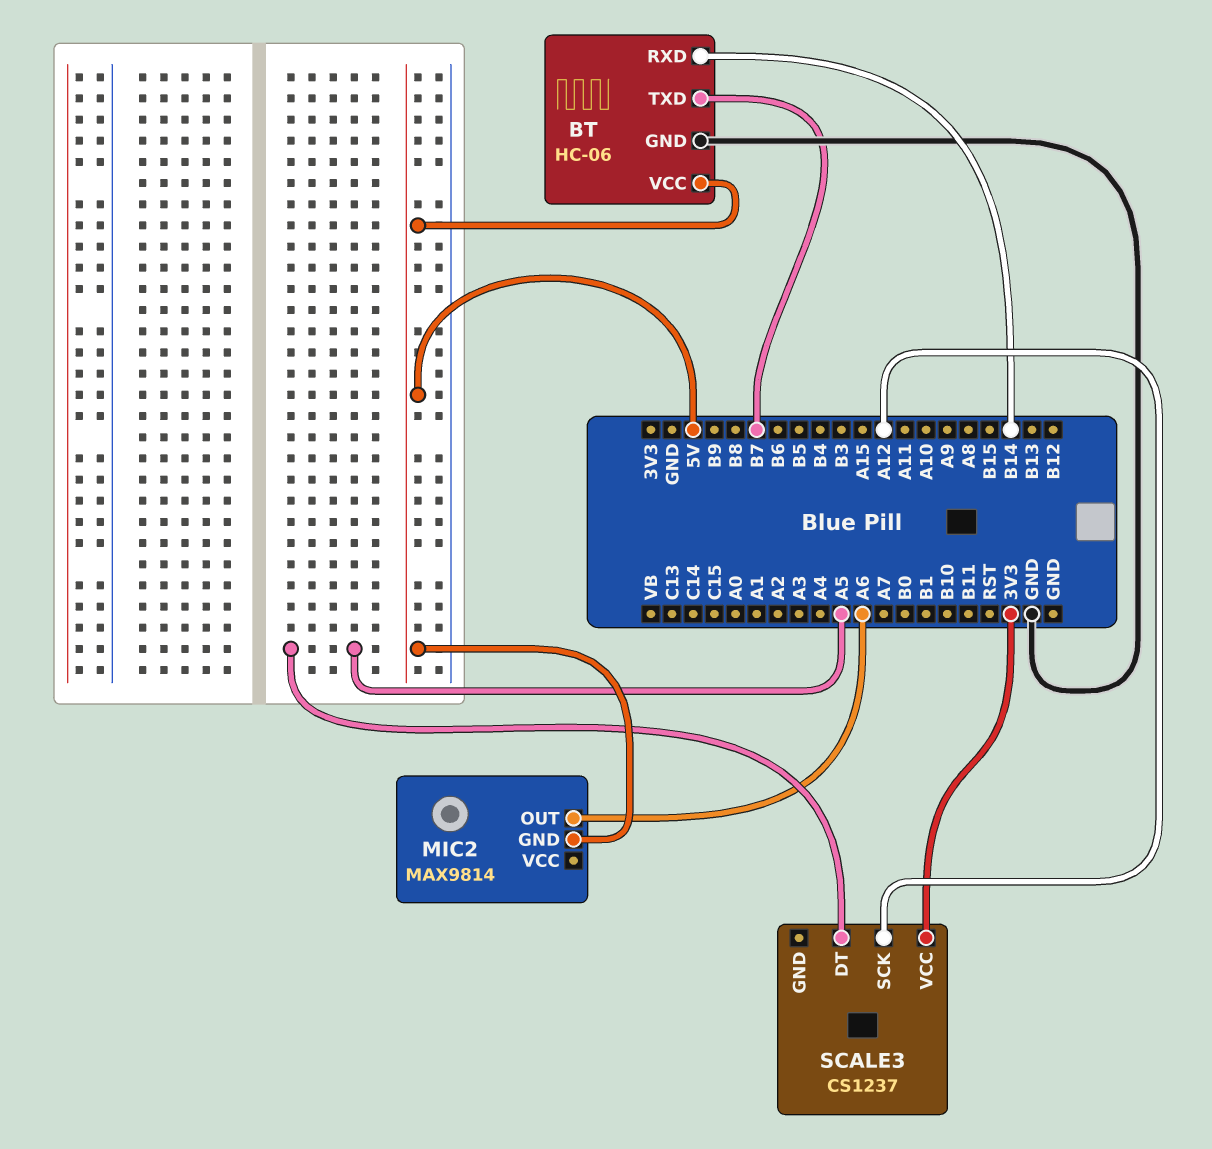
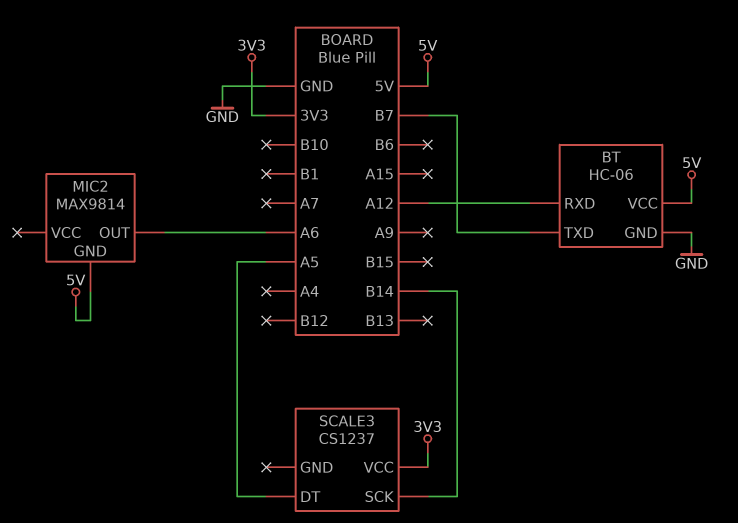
BT pin RXD: B14 -> A12
SCALE3 pin SCK: A12 -> B14

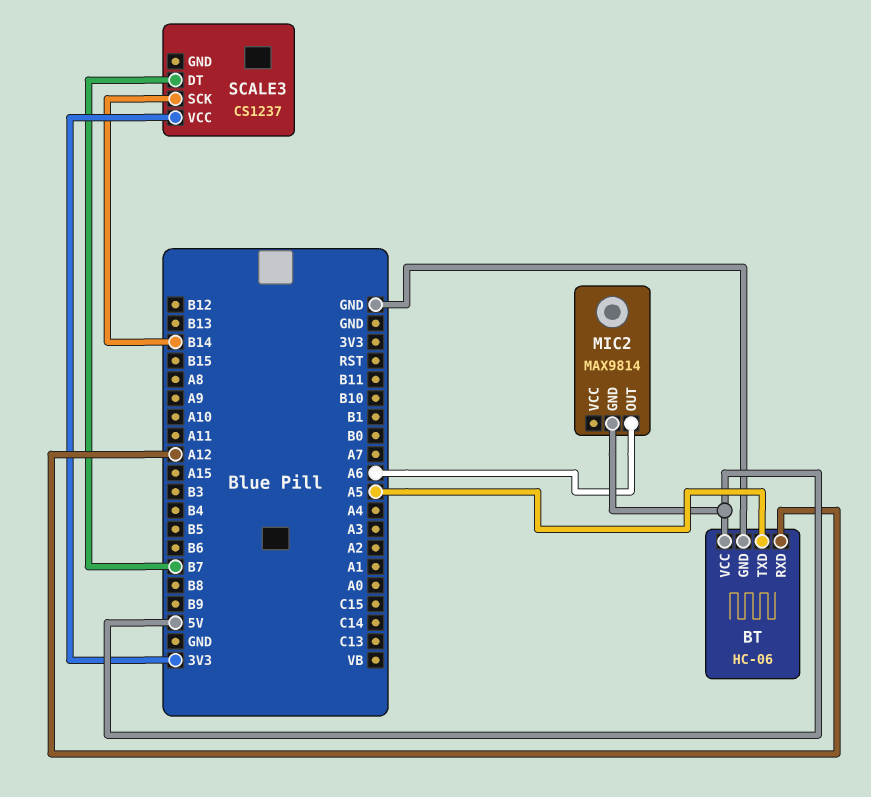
BT pin TXD: B7 -> A5
SCALE3 pin DT: A5 -> B7

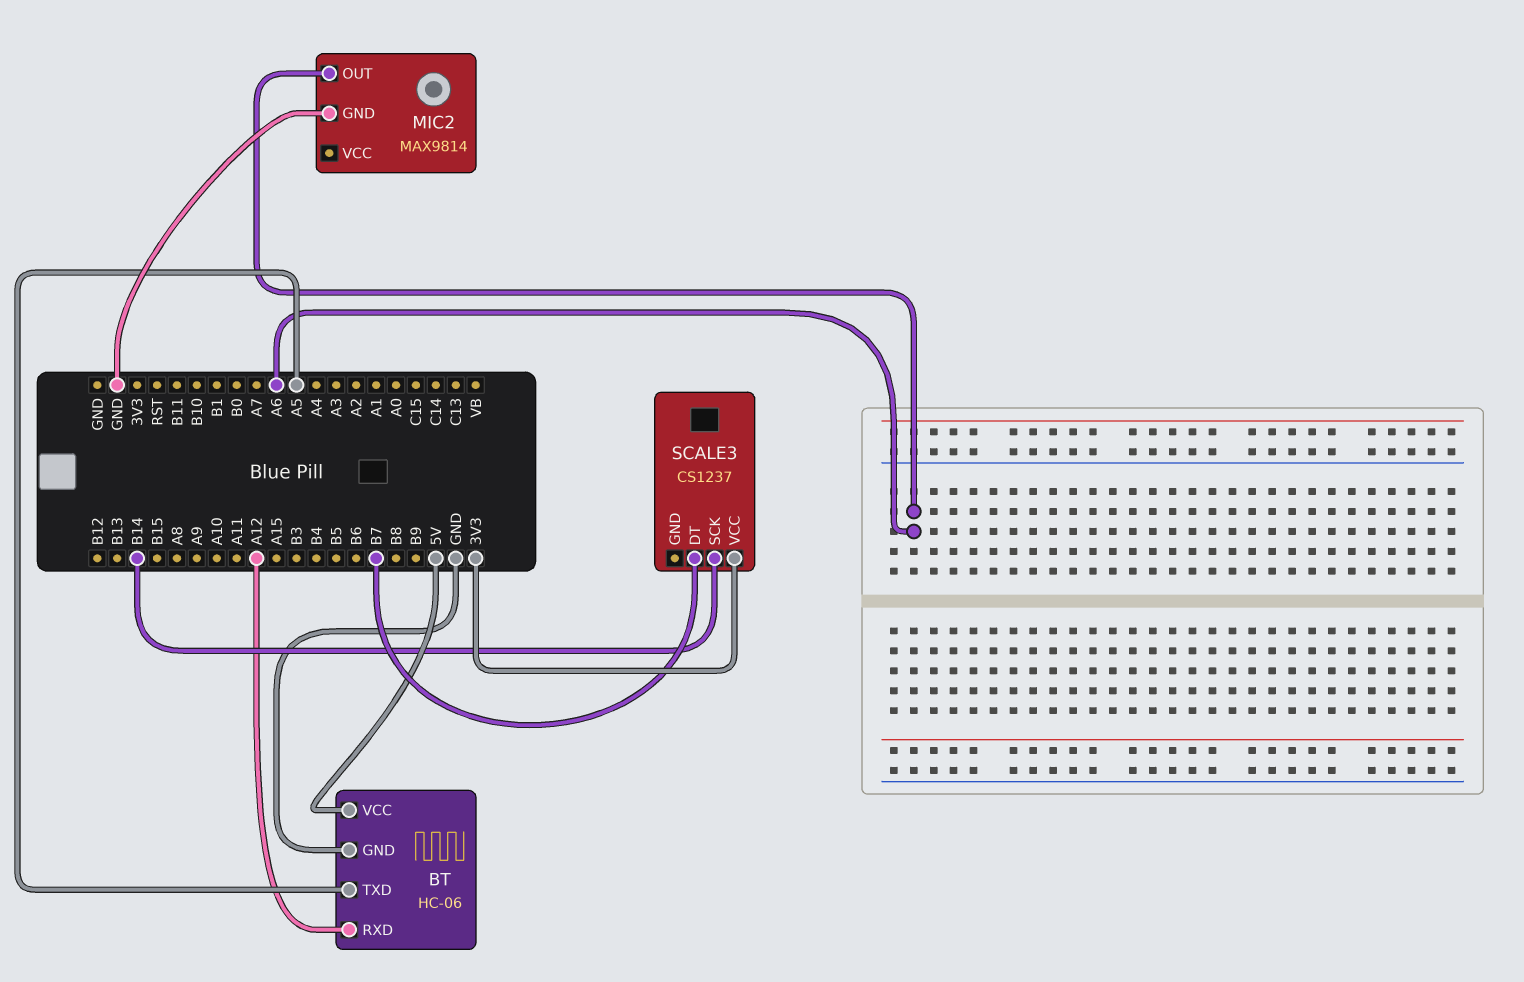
MIC2 pin GND: 5V -> GND

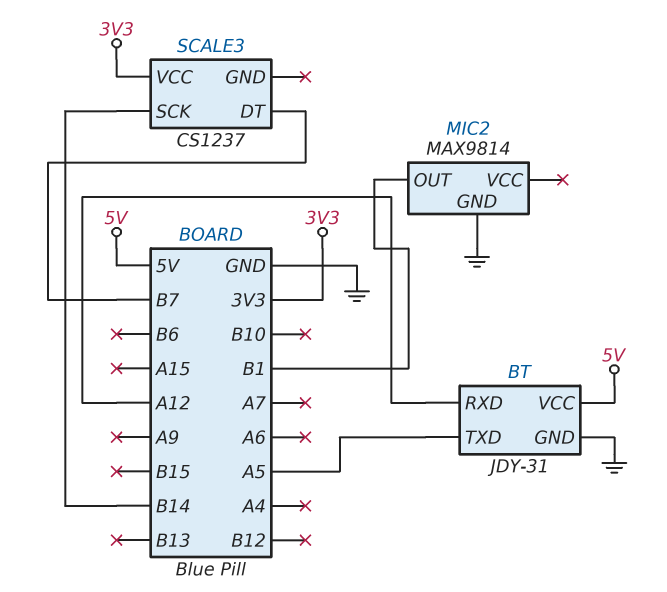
BT: HC-06 -> JDY-31
MIC2 pin OUT: A6 -> B1

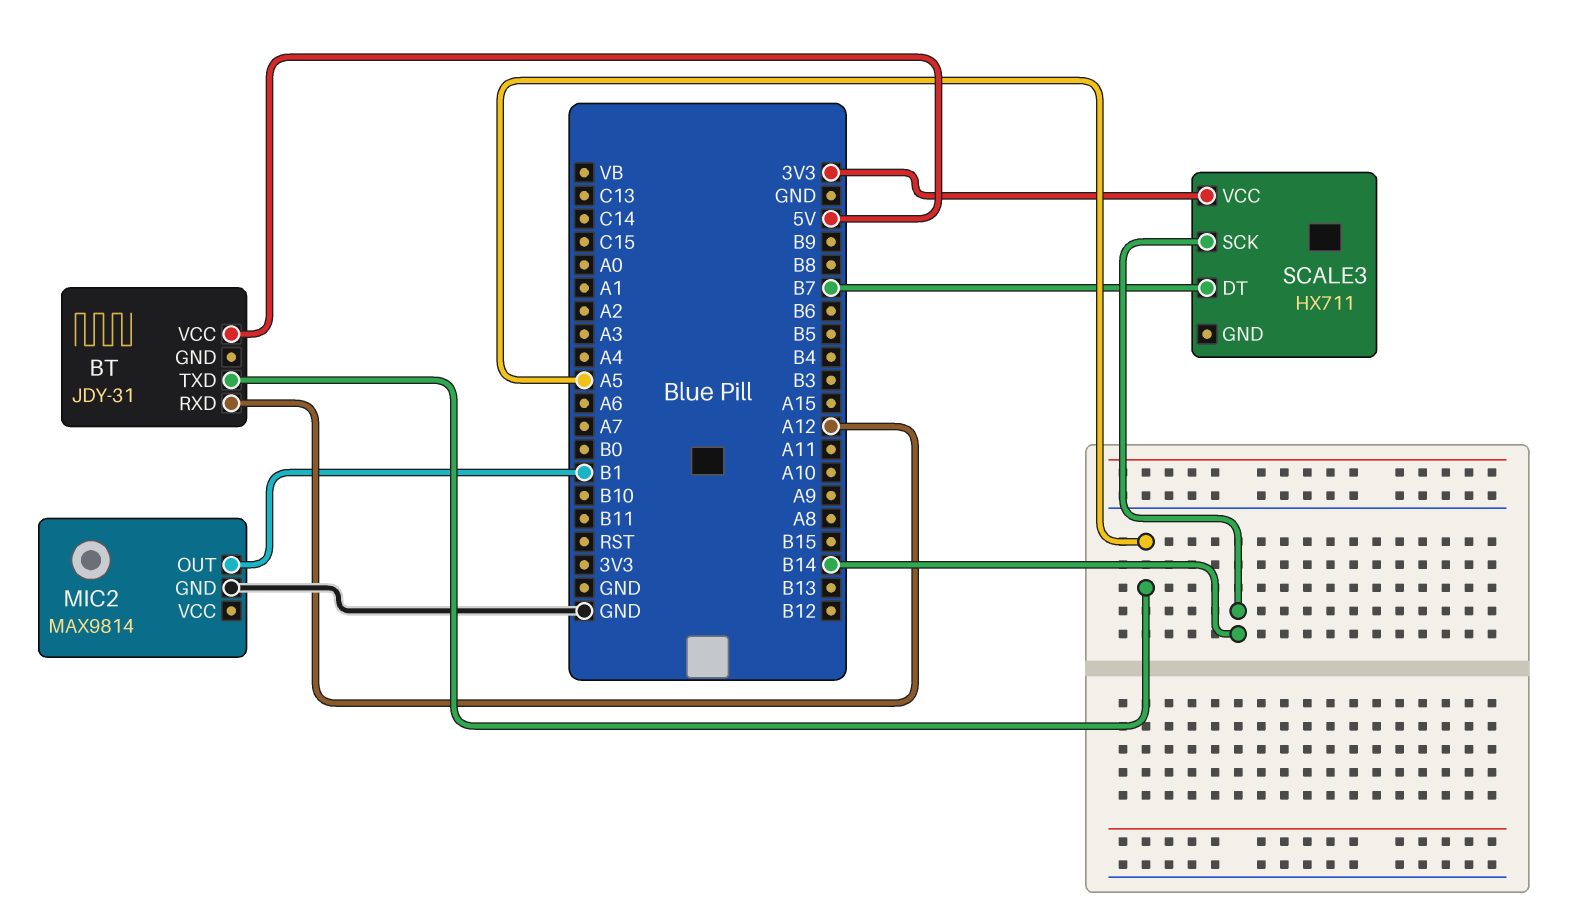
BT pin GND: GND -> none
SCALE3: CS1237 -> HX711

